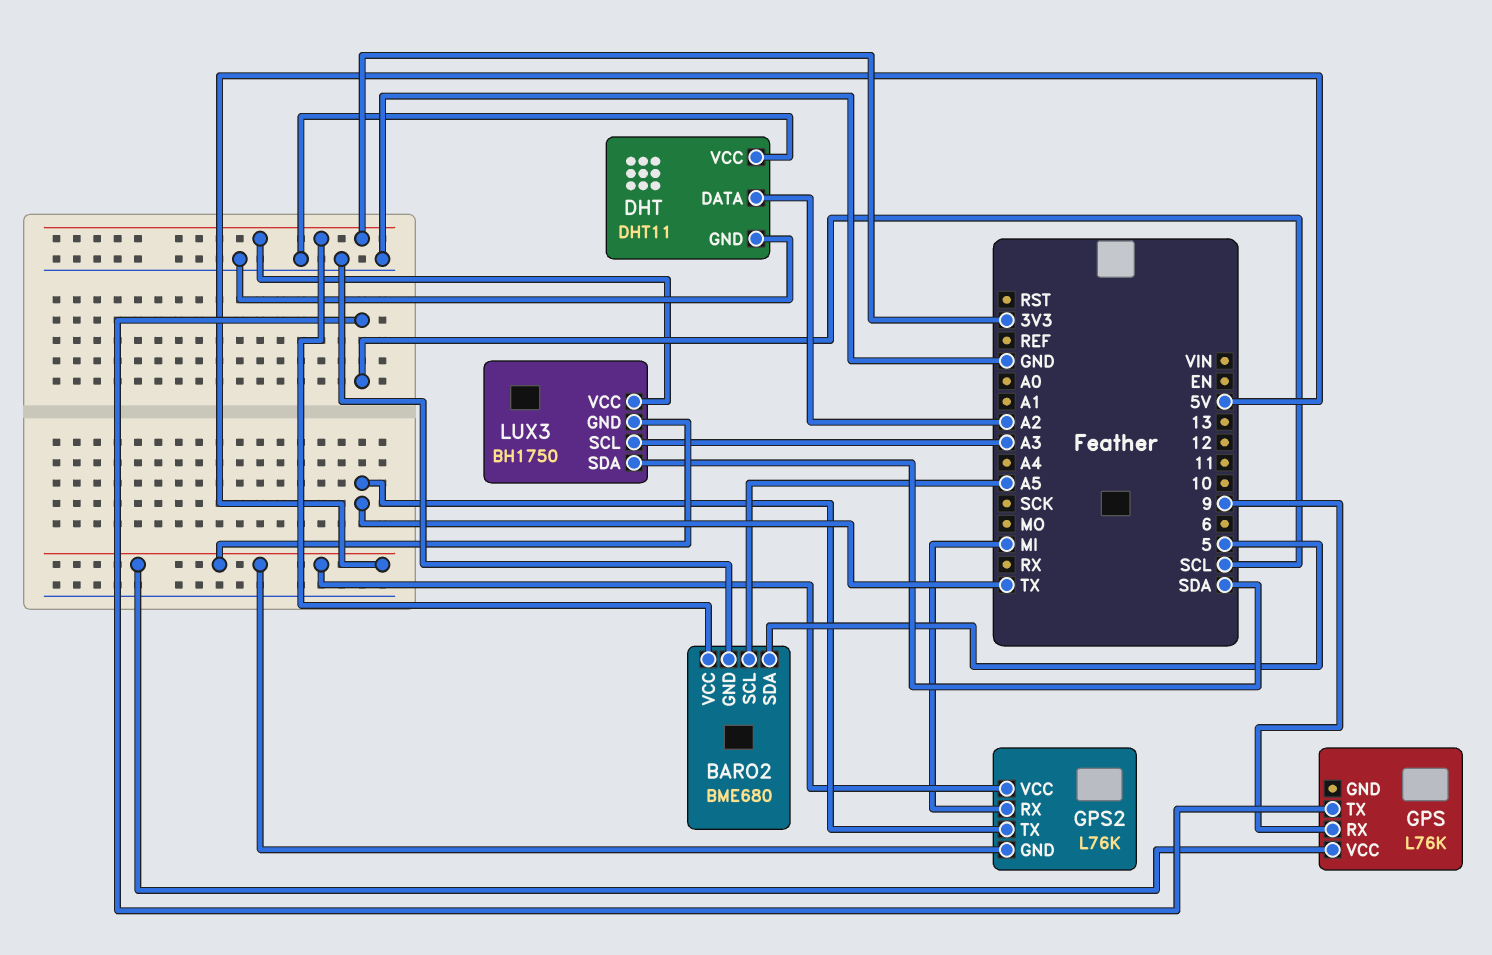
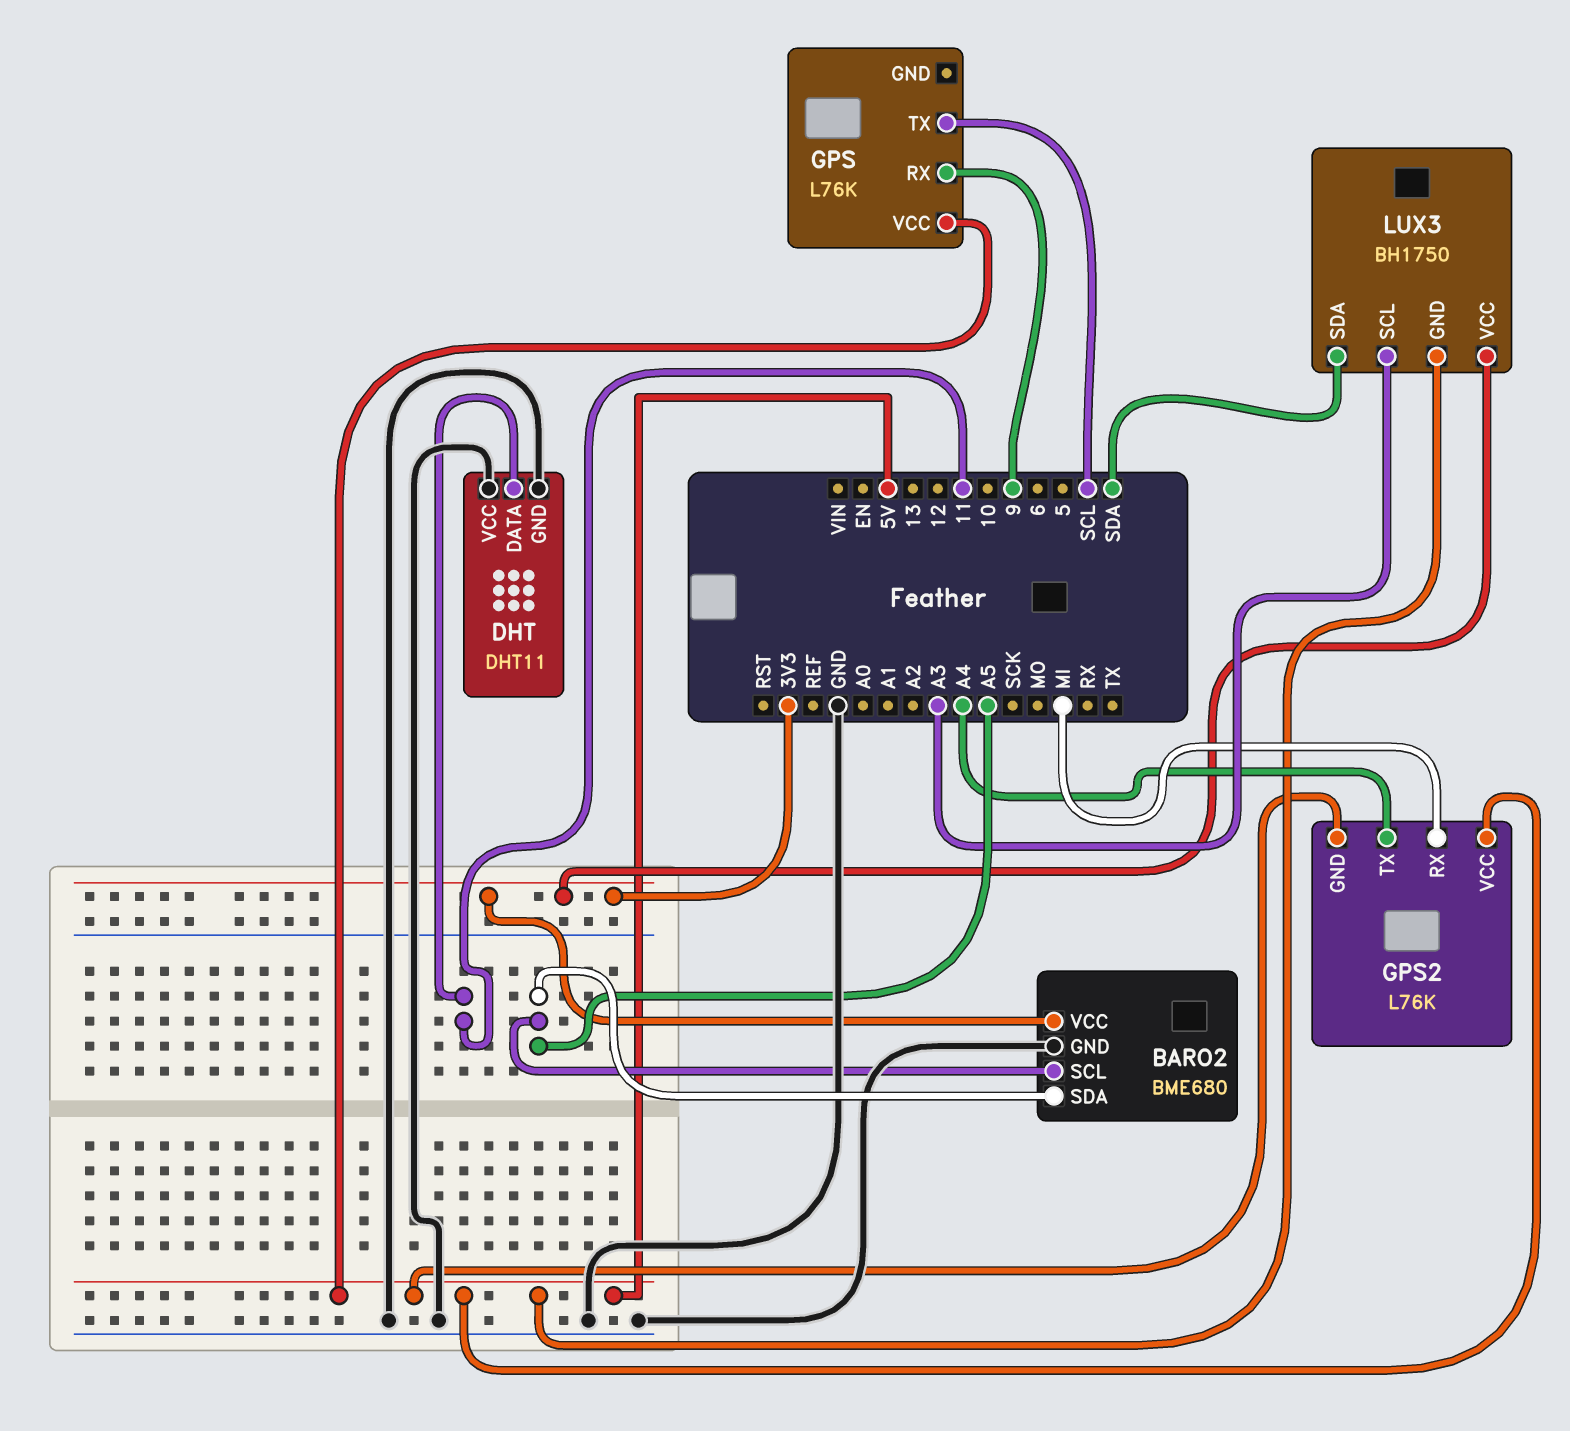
BARO2 pin SDA: 5 -> A5
DHT pin DATA: A2 -> 11
GPS2 pin TX: TX -> A4

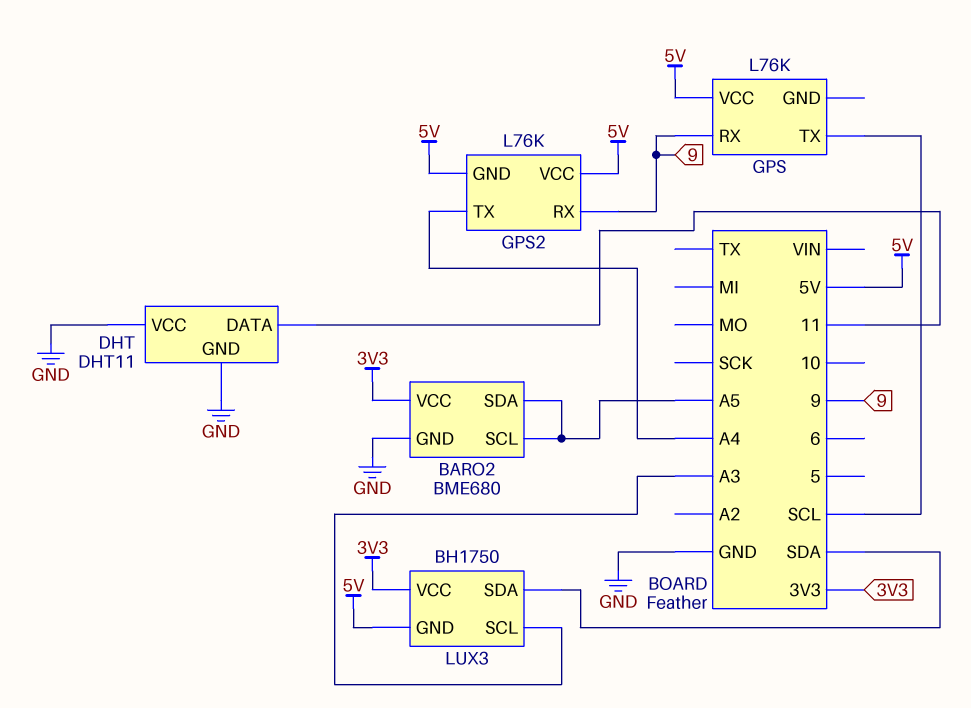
GPS2 pin RX: MI -> 9

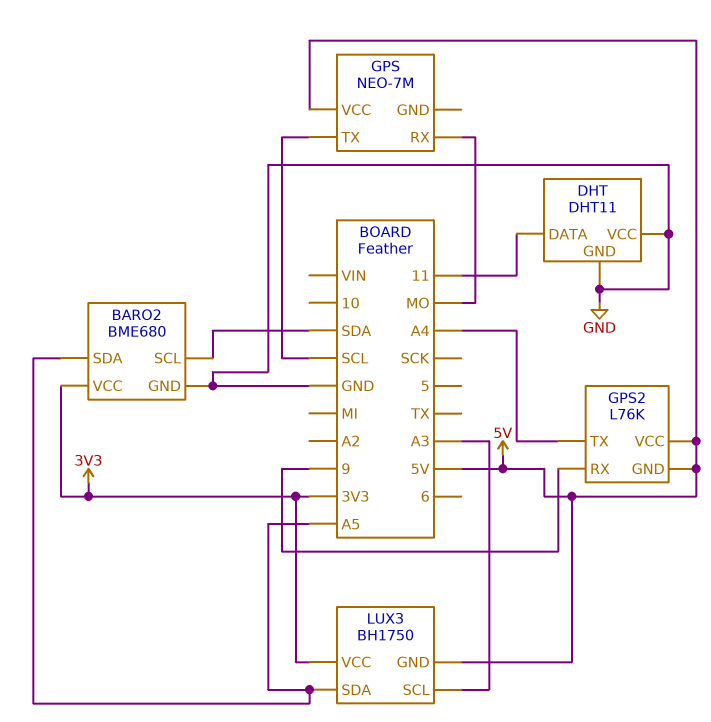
BARO2 pin SCL: A5 -> SDA
GPS: L76K -> NEO-7M
GPS pin RX: 9 -> MO
LUX3 pin SDA: SDA -> A5

